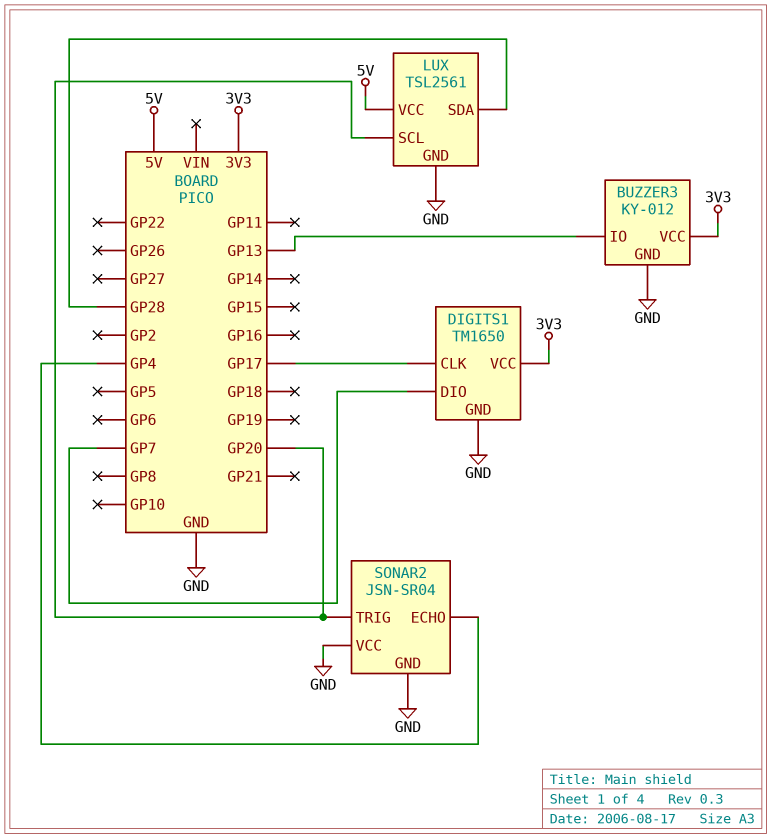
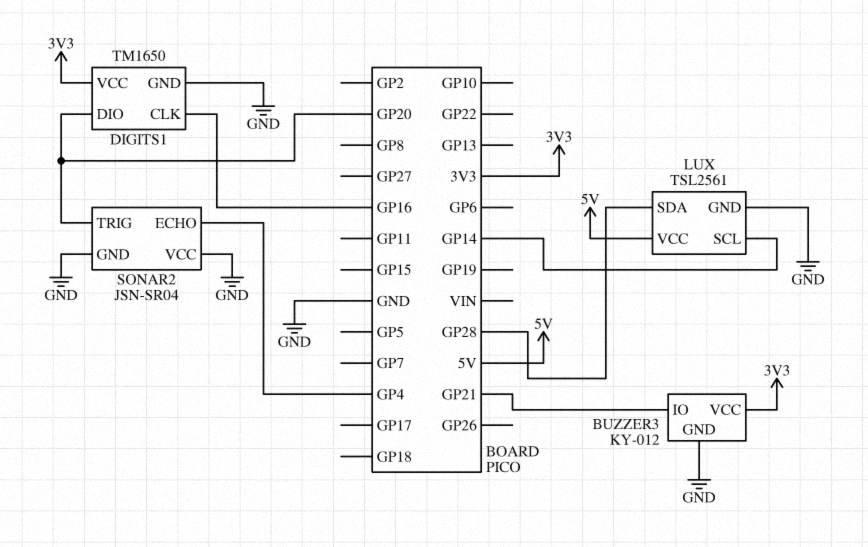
BUZZER3 pin IO: GP13 -> GP21
DIGITS1 pin CLK: GP17 -> GP16
DIGITS1 pin DIO: GP7 -> GP20
LUX pin SCL: GP20 -> GP14

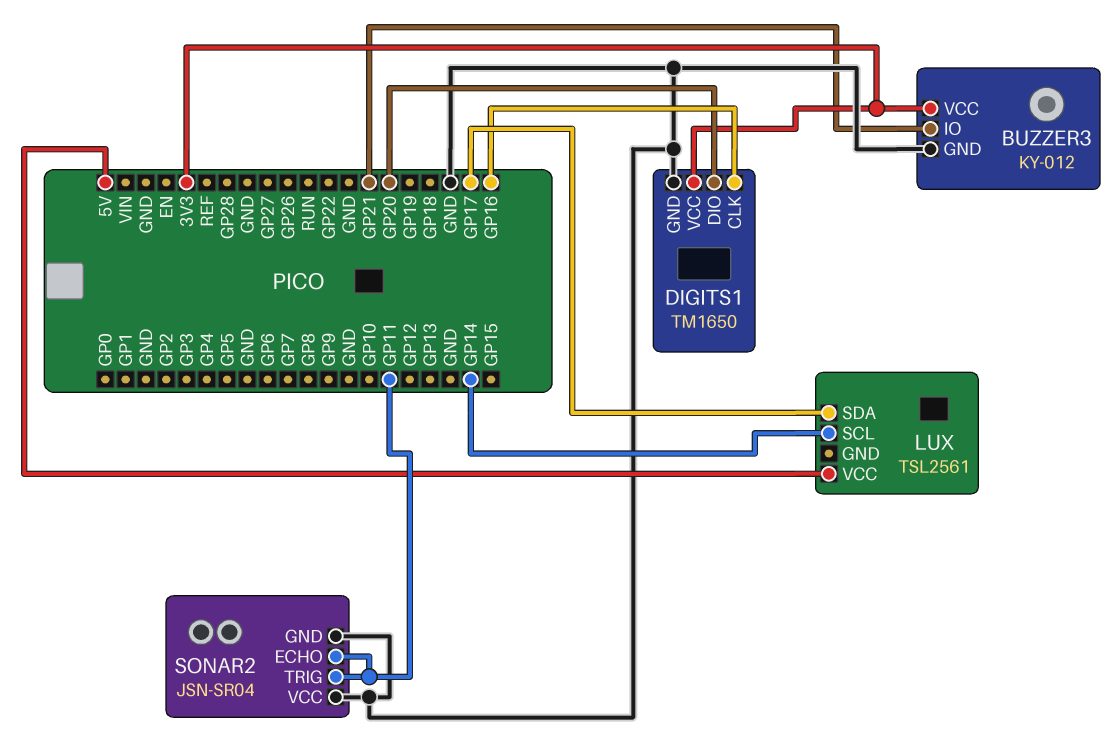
LUX pin GND: GND -> none
LUX pin SDA: GP28 -> GP17
SONAR2 pin ECHO: GP4 -> GP11
SONAR2 pin TRIG: GP20 -> GP11

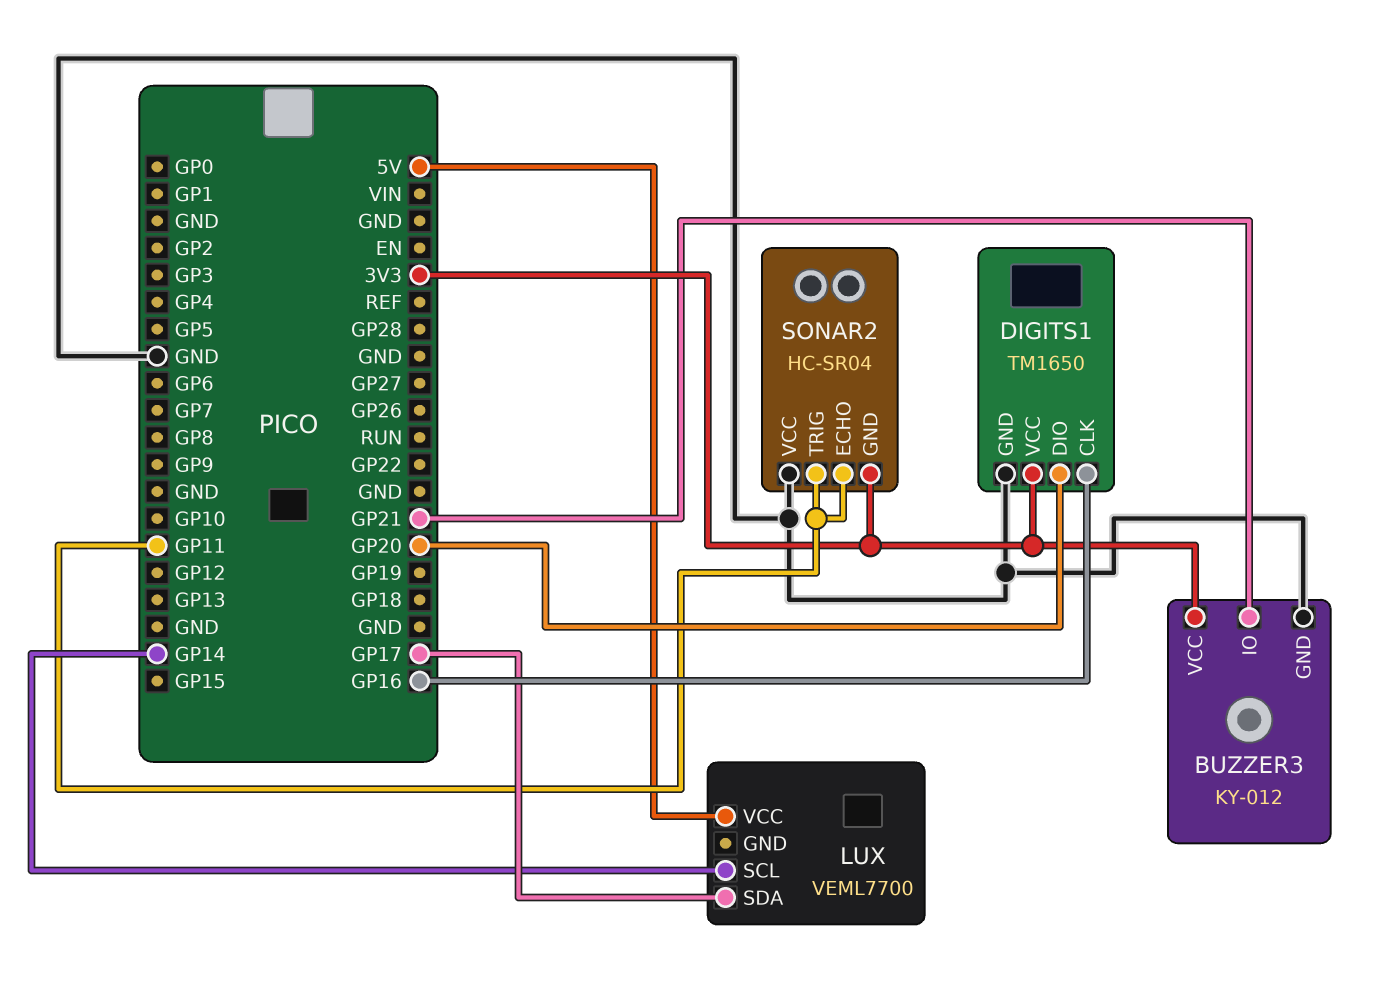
LUX: TSL2561 -> VEML7700
SONAR2: JSN-SR04 -> HC-SR04
SONAR2 pin GND: GND -> 3V3

